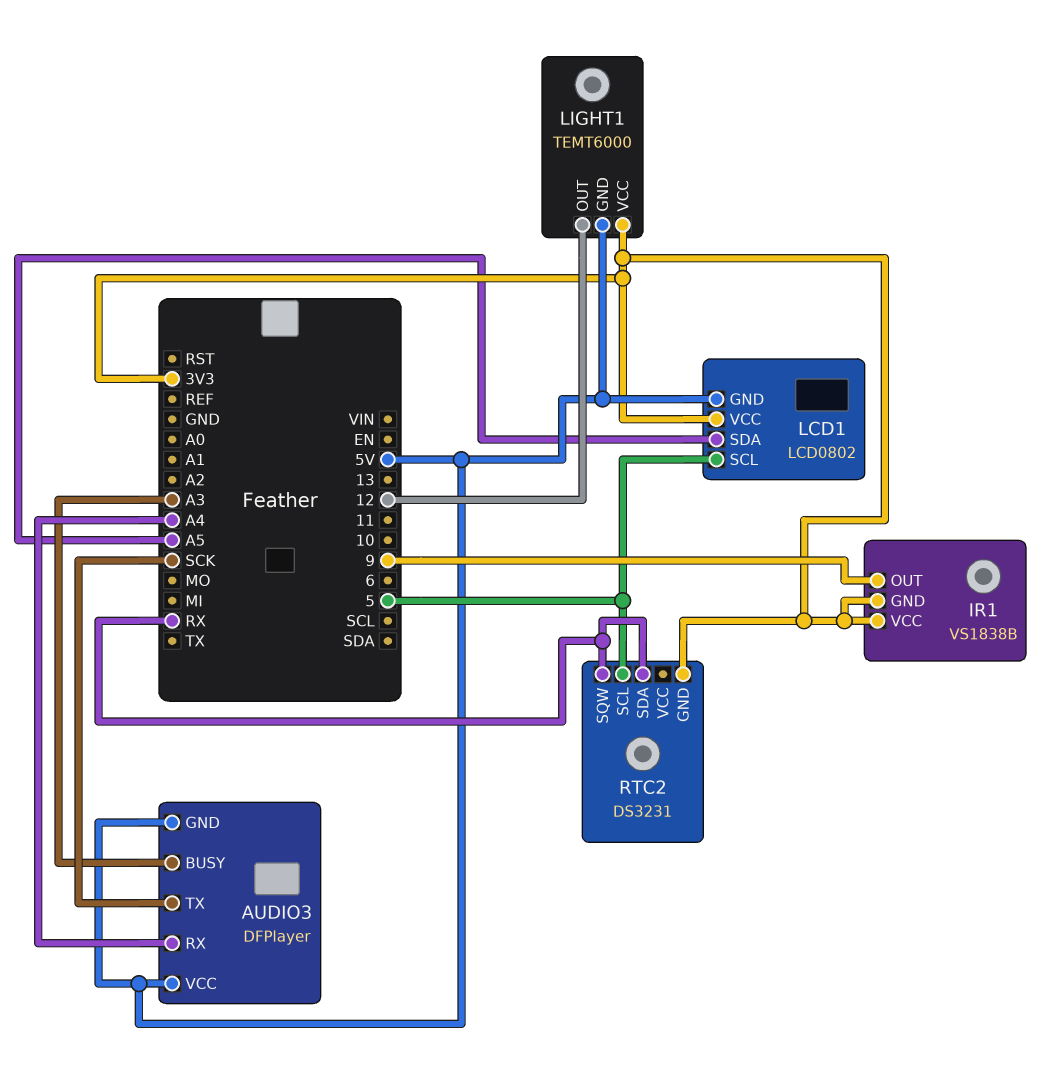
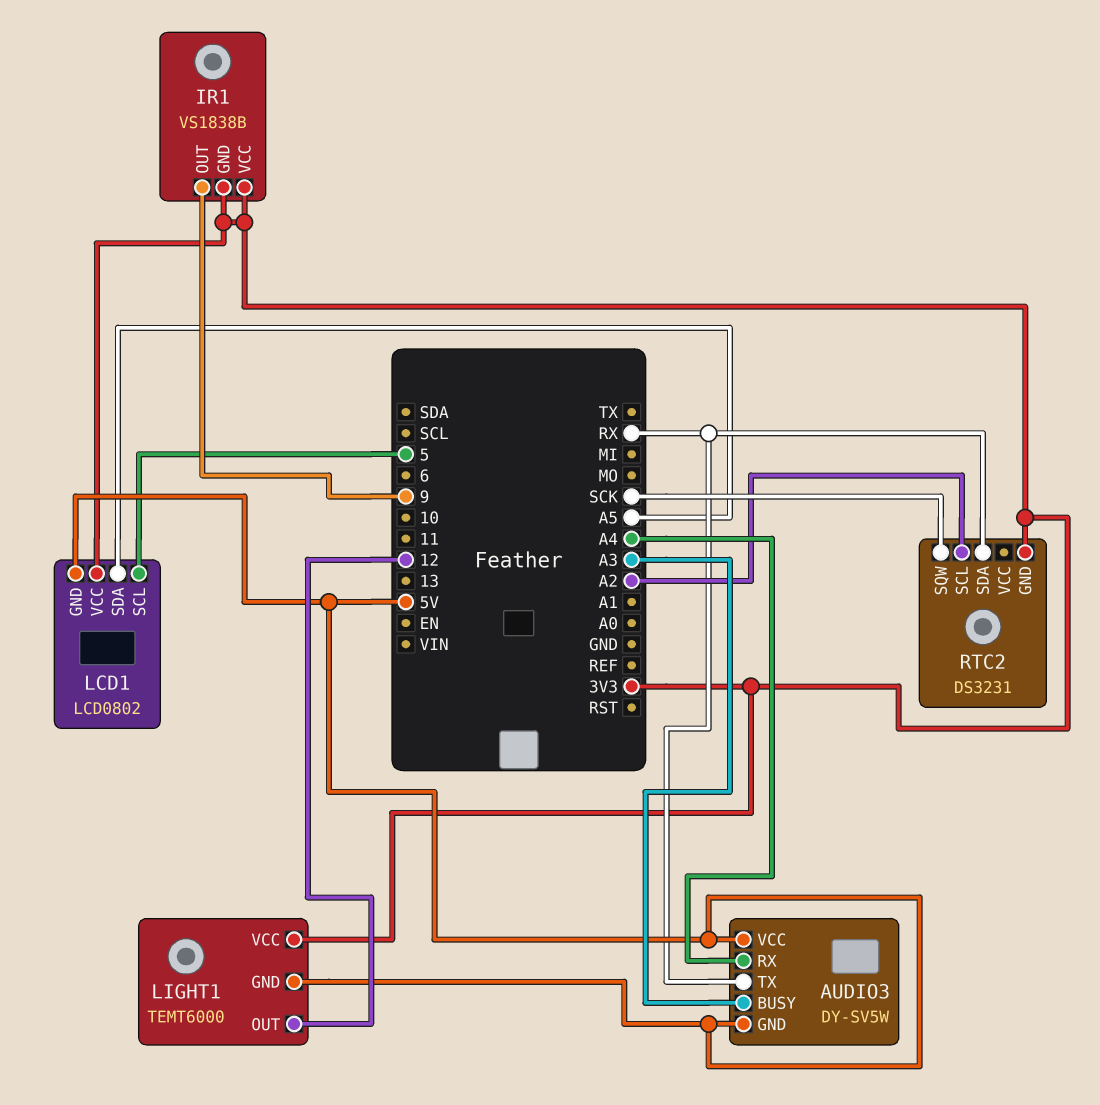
AUDIO3: DFPlayer -> DY-SV5W
AUDIO3 pin TX: SCK -> RX
RTC2 pin SCL: 5 -> A2
RTC2 pin SQW: RX -> SCK

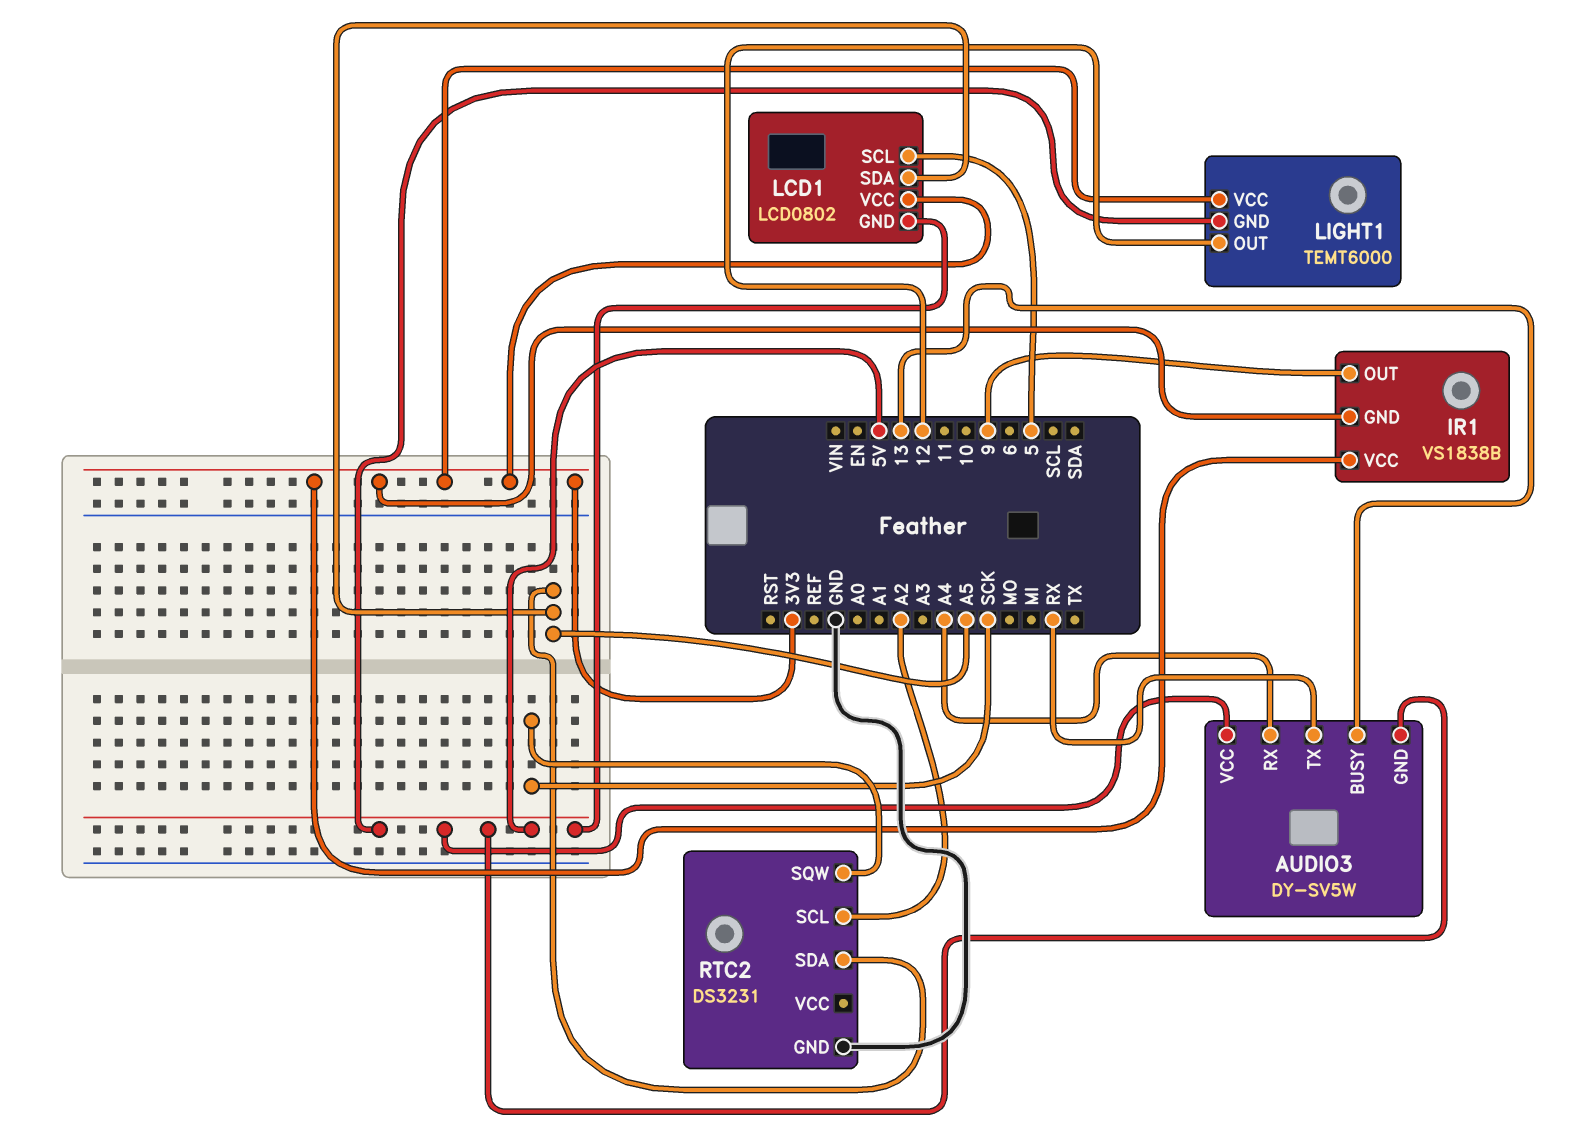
AUDIO3 pin BUSY: A3 -> 13
RTC2 pin GND: 3V3 -> GND
RTC2 pin SDA: RX -> A5

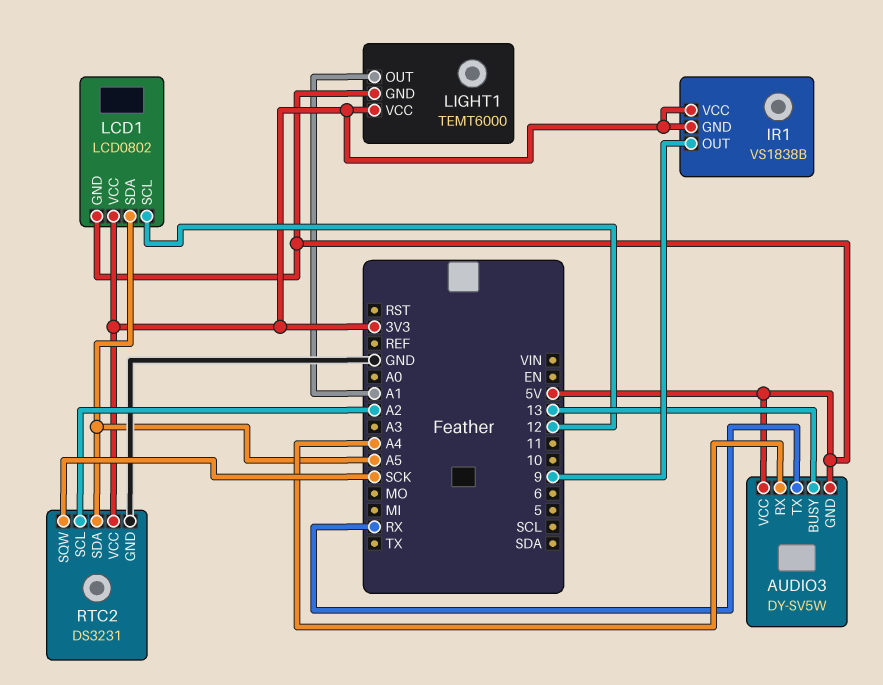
LCD1 pin SCL: 5 -> 12
LIGHT1 pin OUT: 12 -> A1
RTC2 pin VCC: none -> 3V3

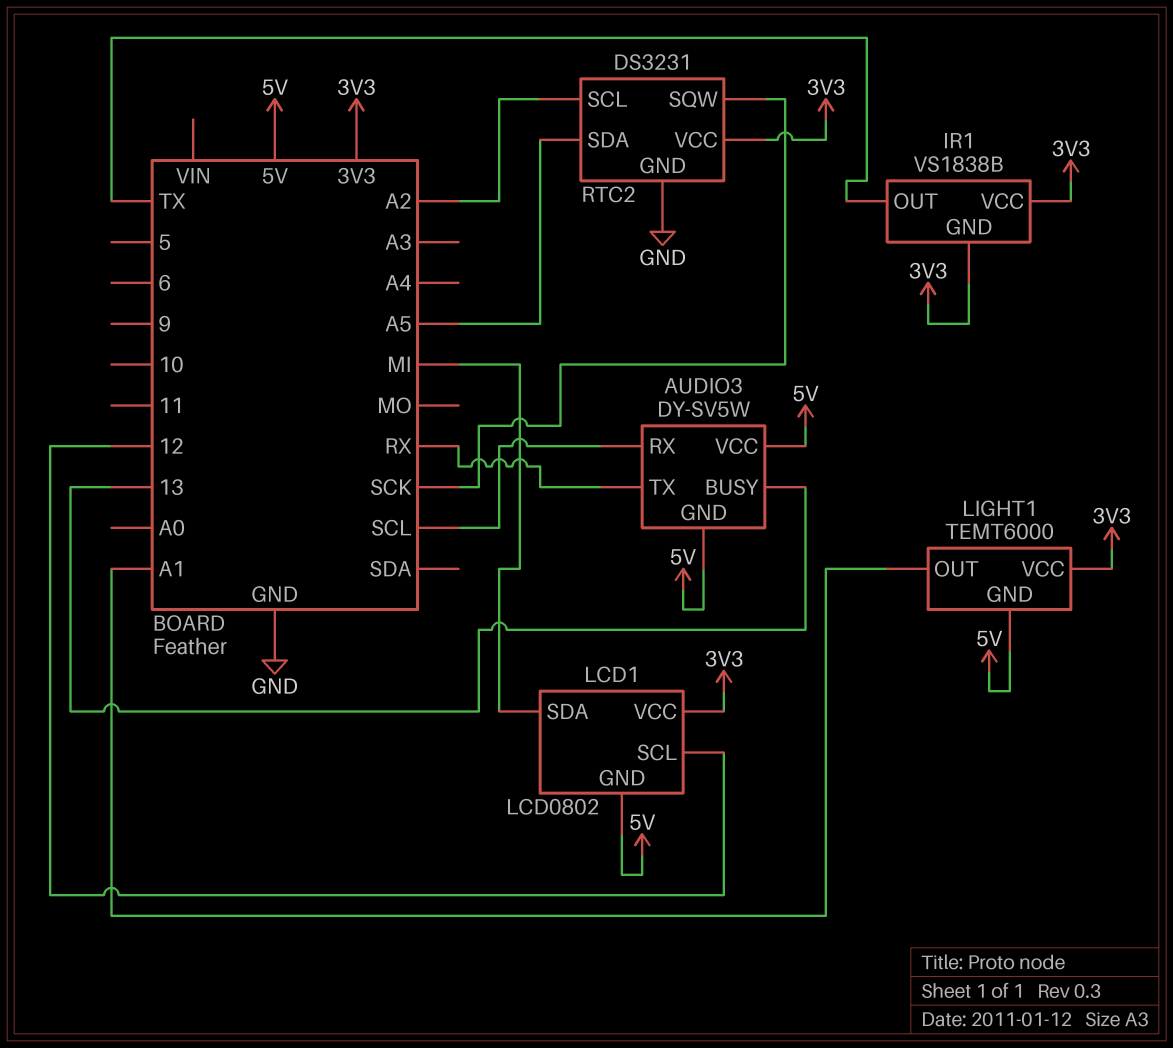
AUDIO3 pin RX: A4 -> SCL
IR1 pin OUT: 9 -> TX
LCD1 pin SDA: A5 -> MI

